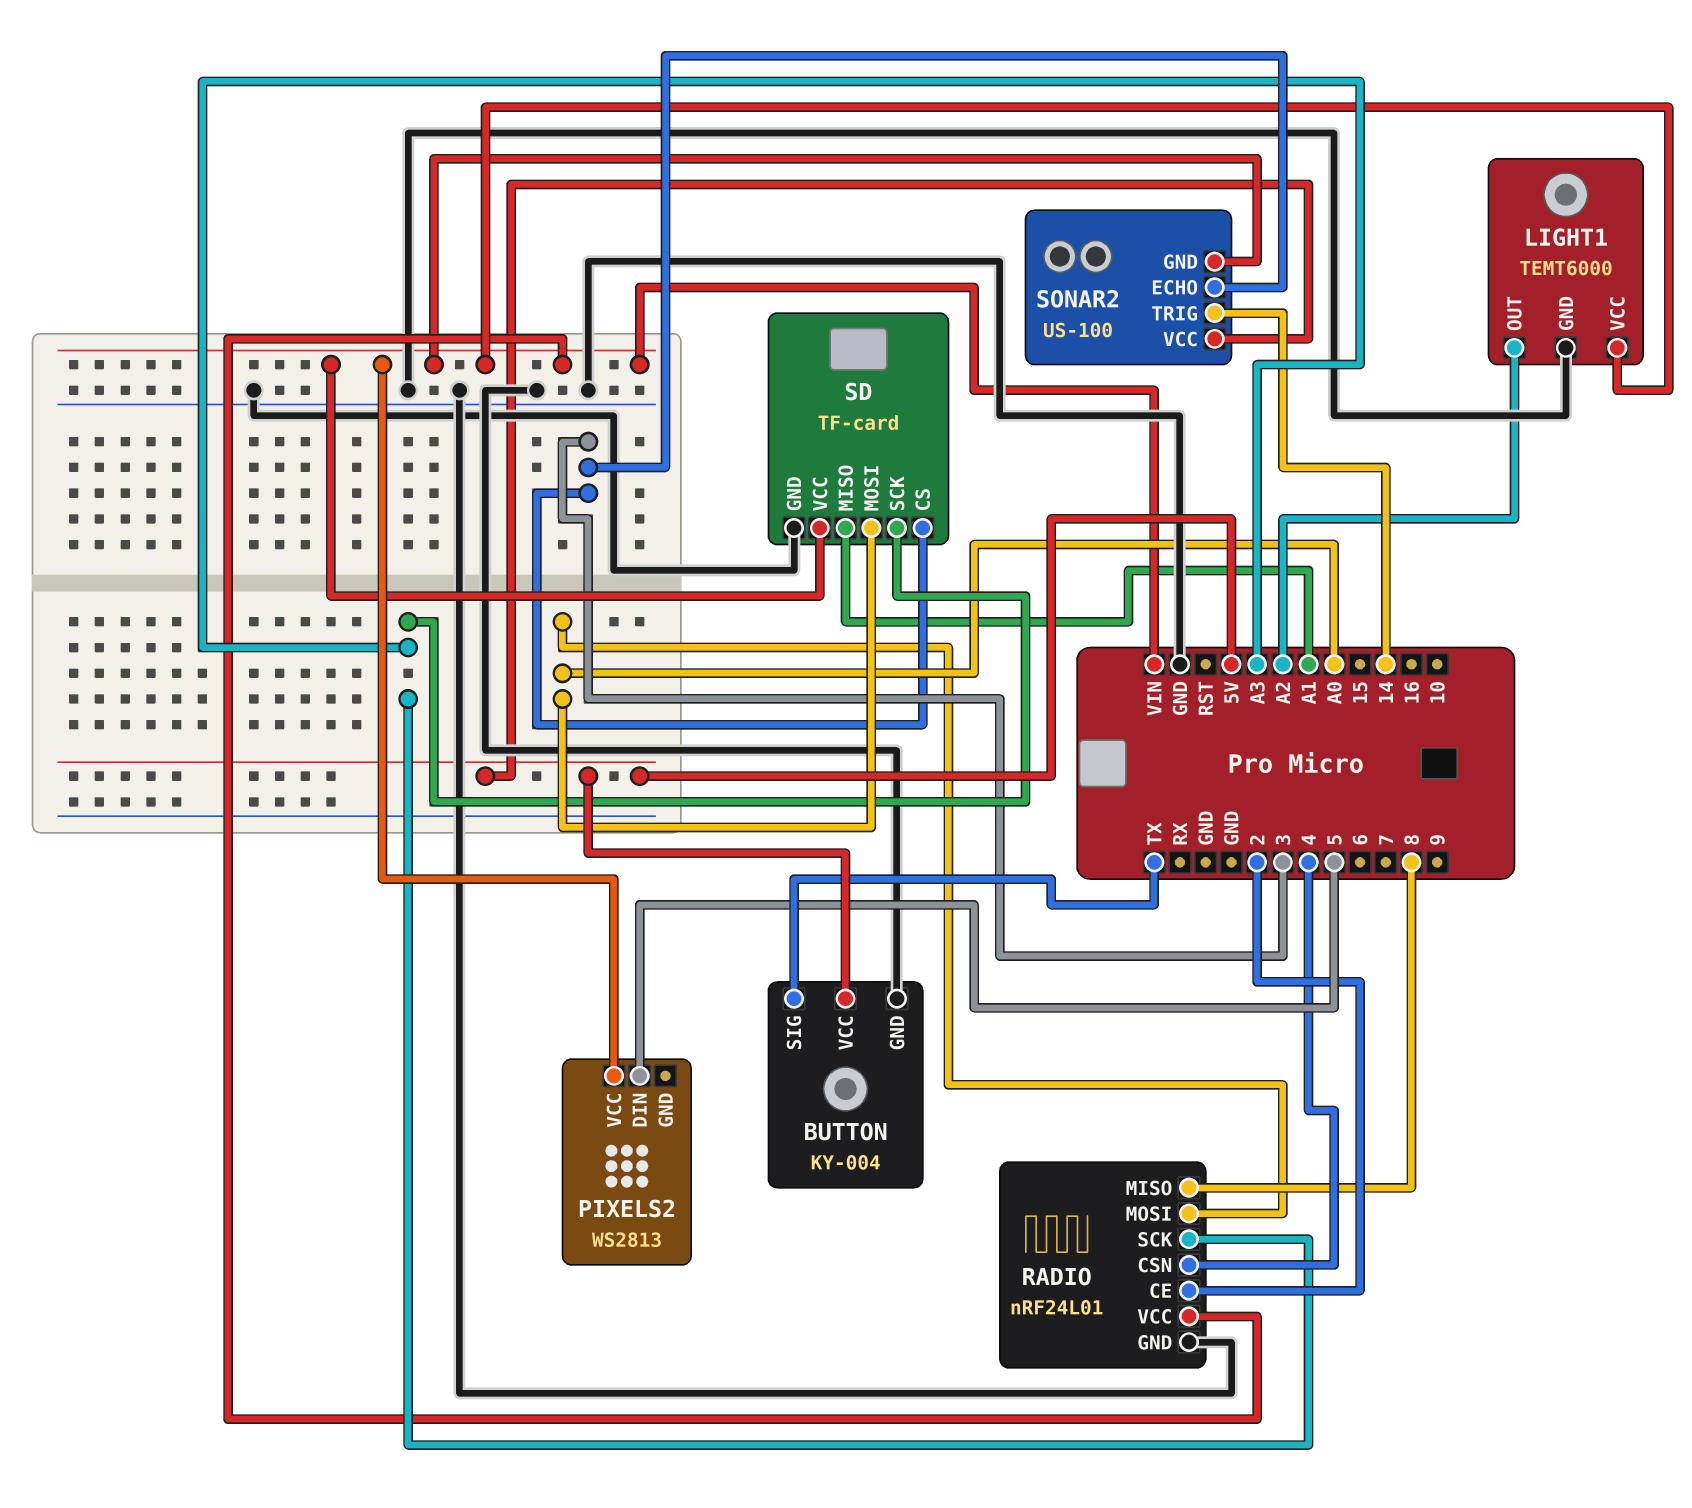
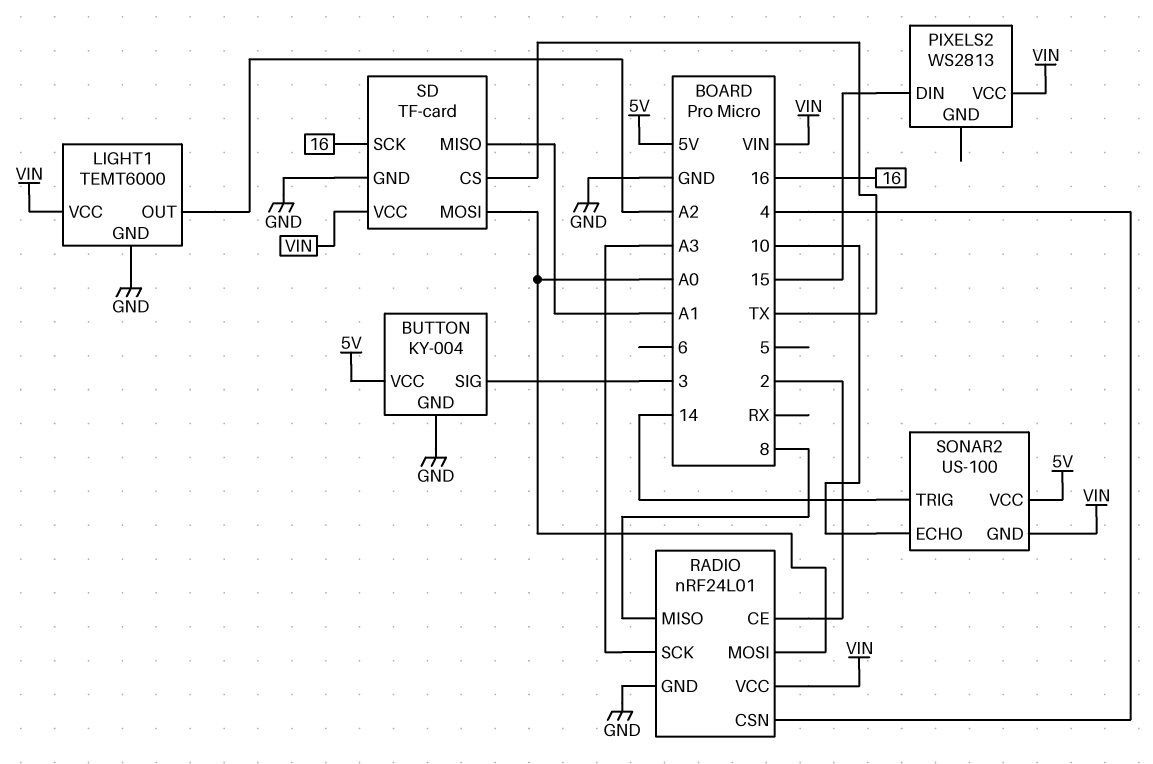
BUTTON pin SIG: TX -> 3
PIXELS2 pin DIN: 5 -> 15
SD pin CS: 3 -> TX
SD pin SCK: A3 -> 16
SONAR2 pin ECHO: 3 -> 10

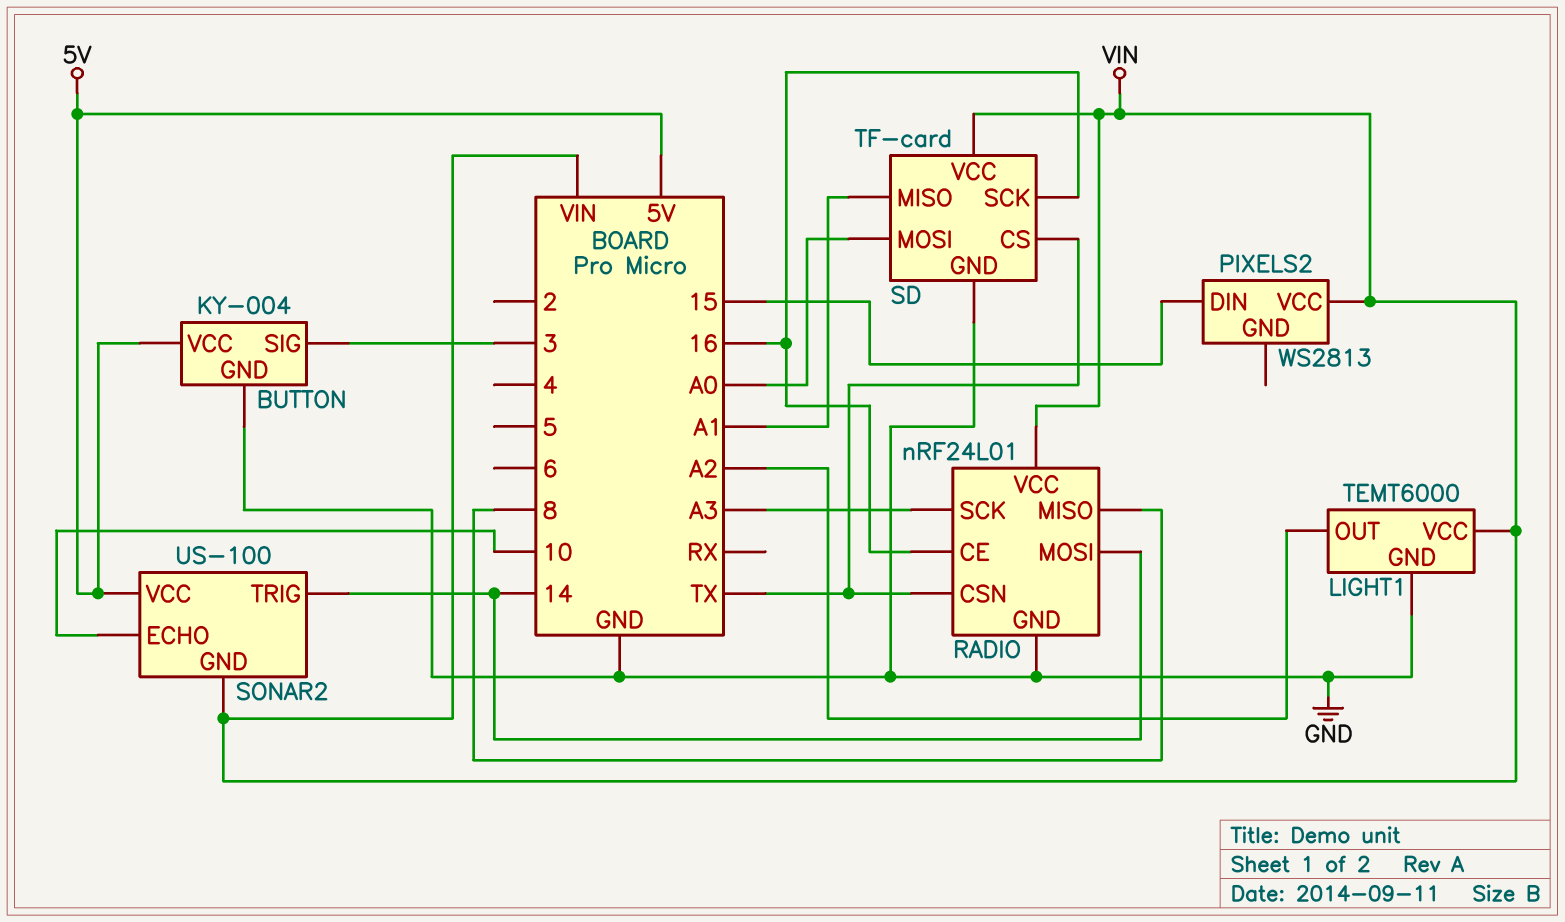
RADIO pin CE: 2 -> 16
RADIO pin CSN: 4 -> TX
RADIO pin MOSI: A0 -> 14

